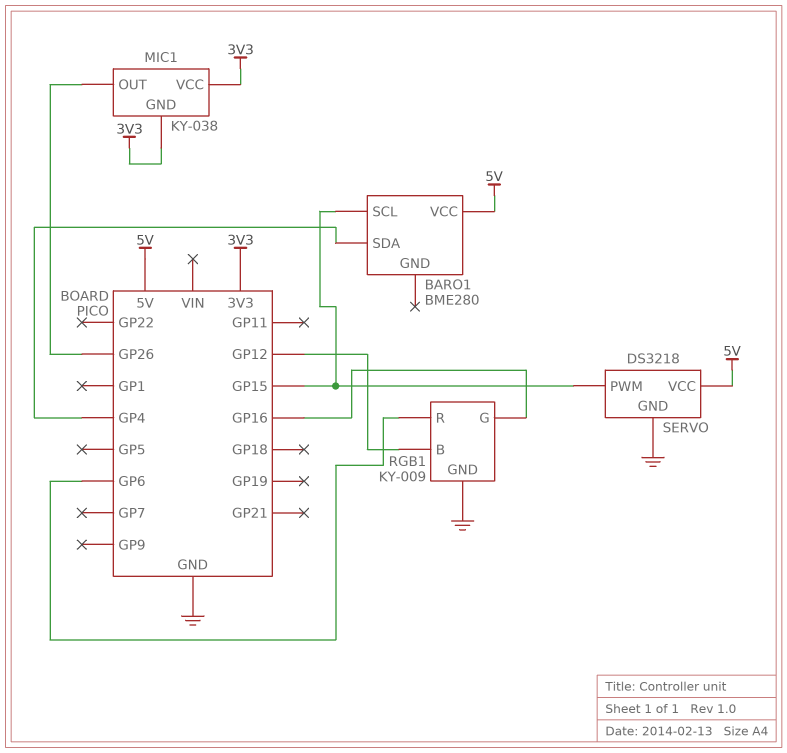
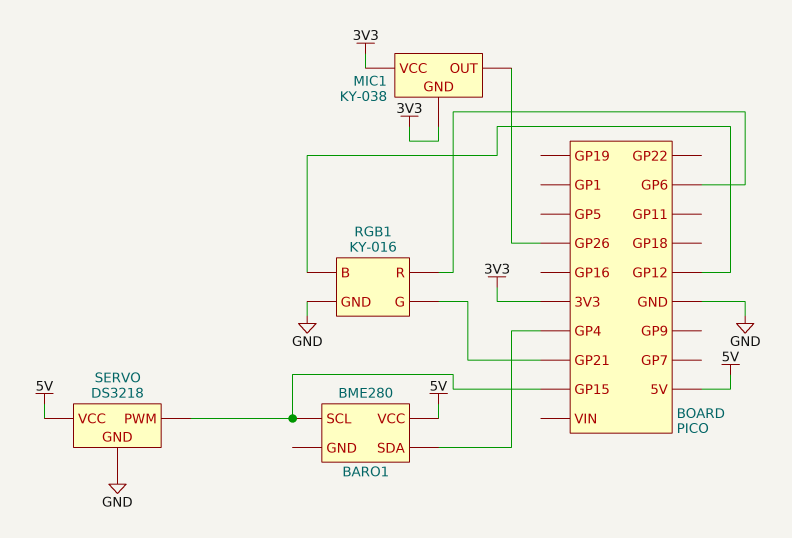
RGB1: KY-009 -> KY-016
RGB1 pin G: GP16 -> GP21

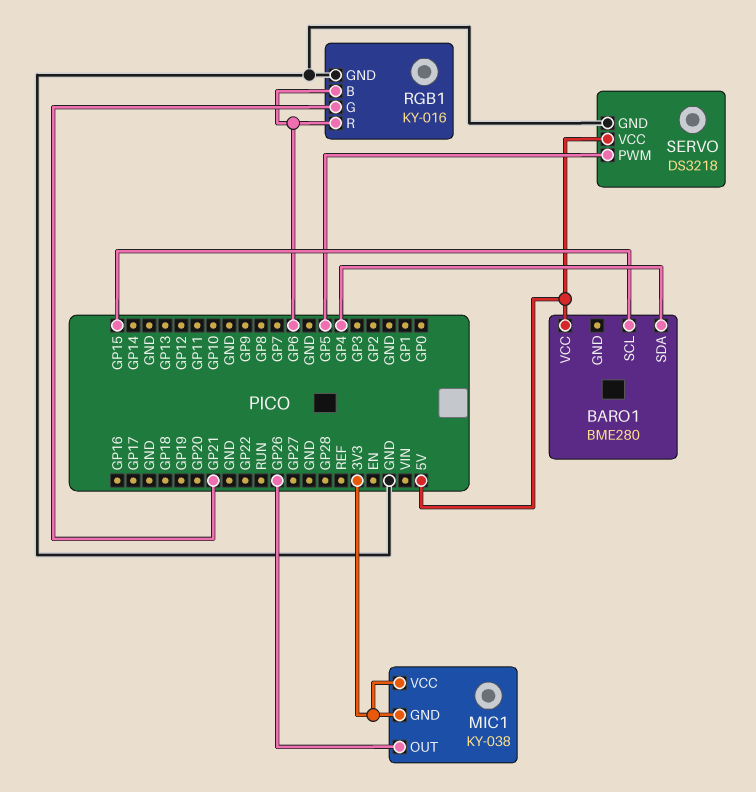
RGB1 pin B: GP12 -> GP6
SERVO pin PWM: GP15 -> GP5

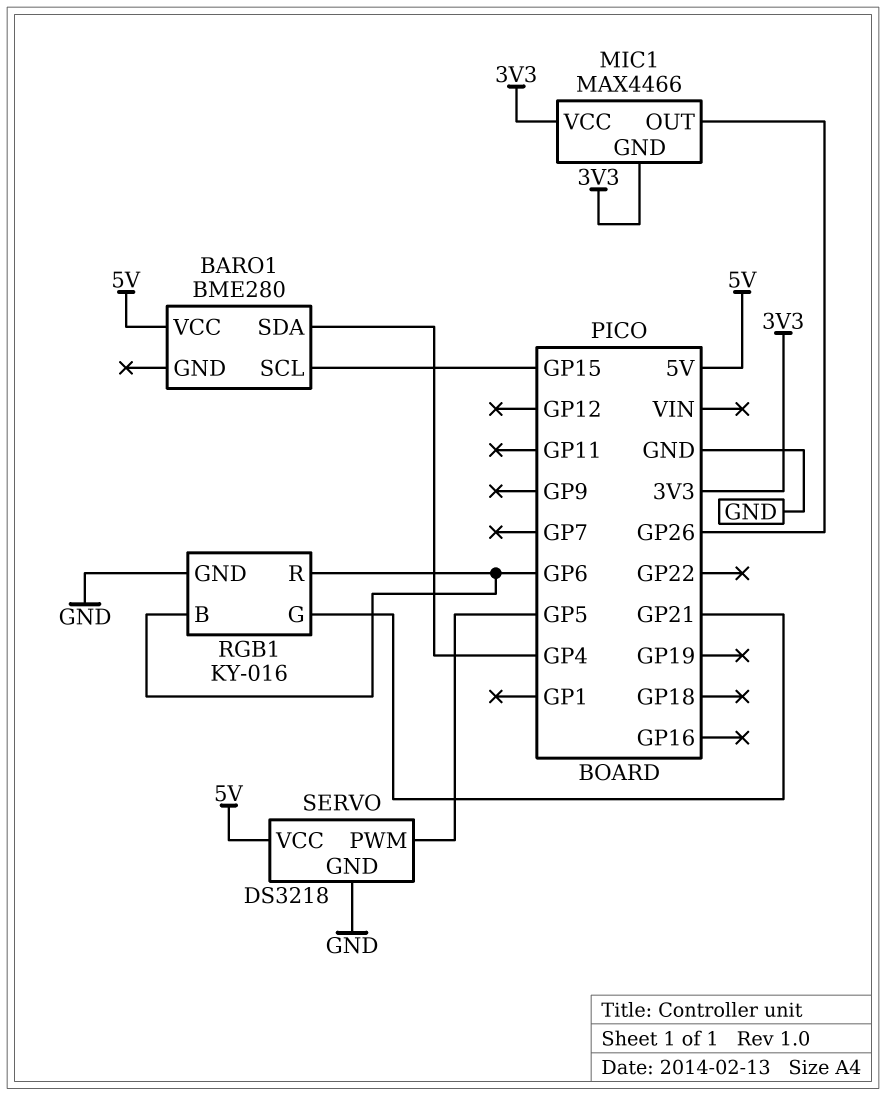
MIC1: KY-038 -> MAX4466

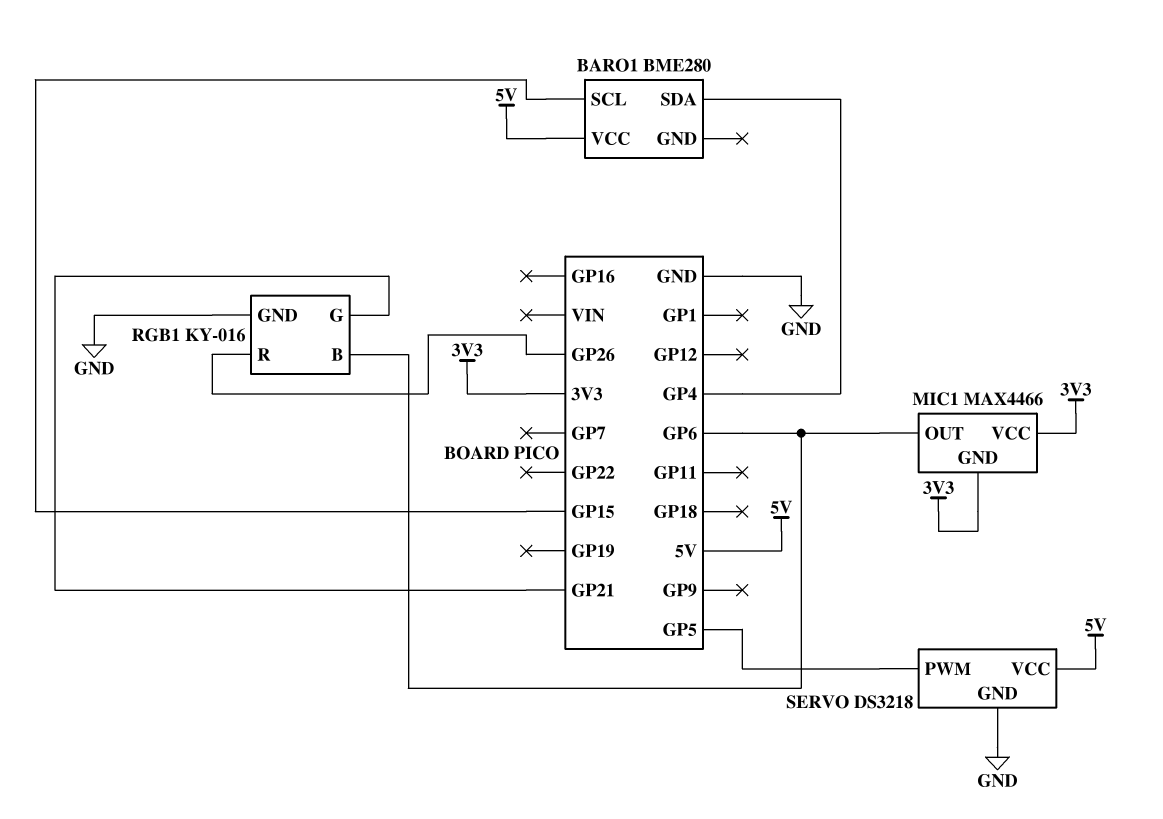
MIC1 pin OUT: GP26 -> GP6
RGB1 pin R: GP6 -> GP26

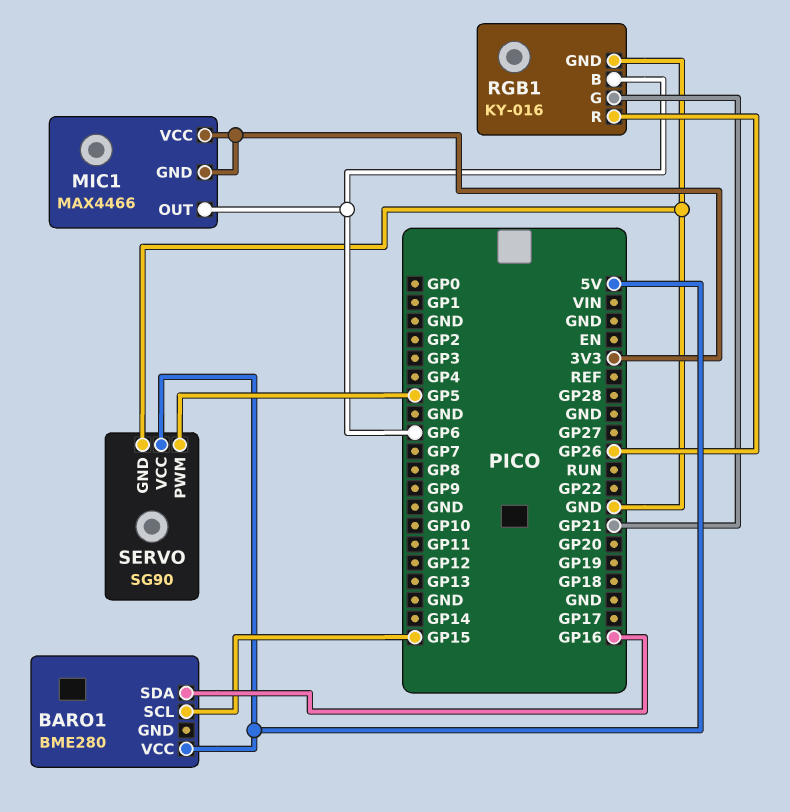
BARO1 pin SDA: GP4 -> GP16
SERVO: DS3218 -> SG90

